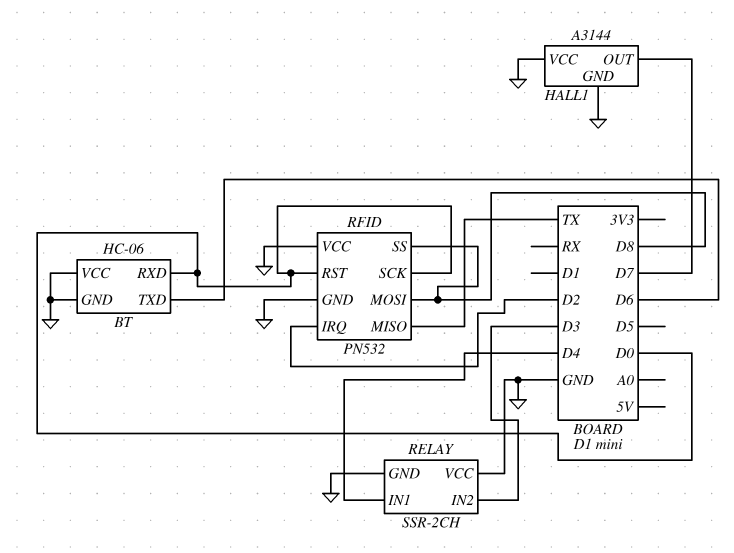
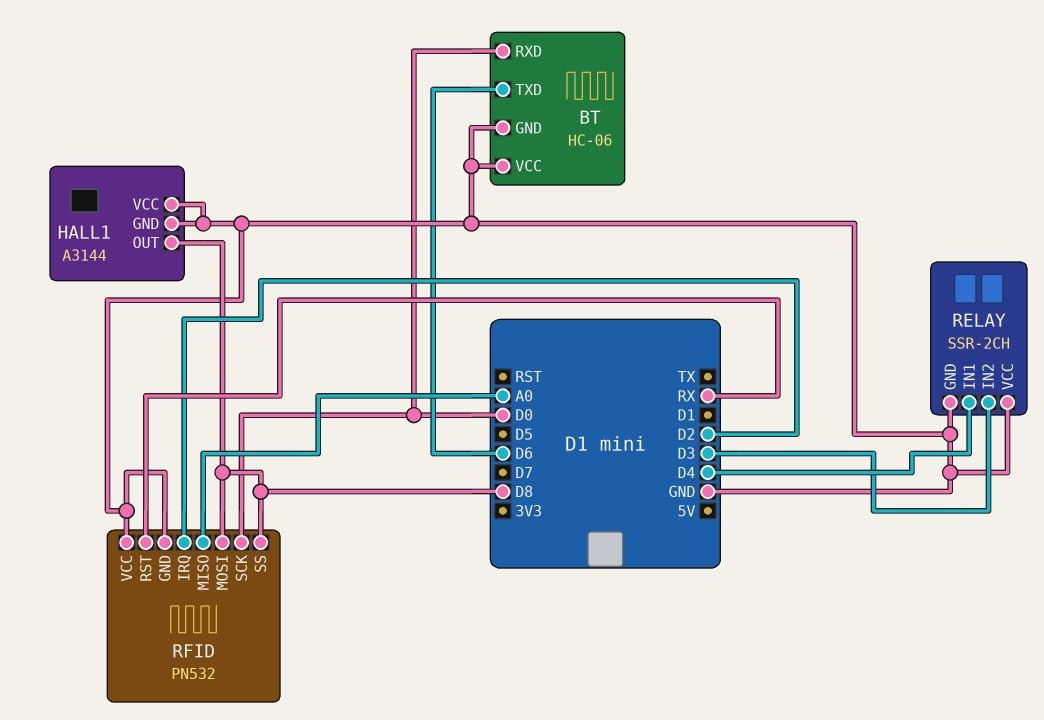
HALL1 pin OUT: D7 -> D8
RFID pin MISO: TX -> A0
RFID pin RST: D0 -> RX

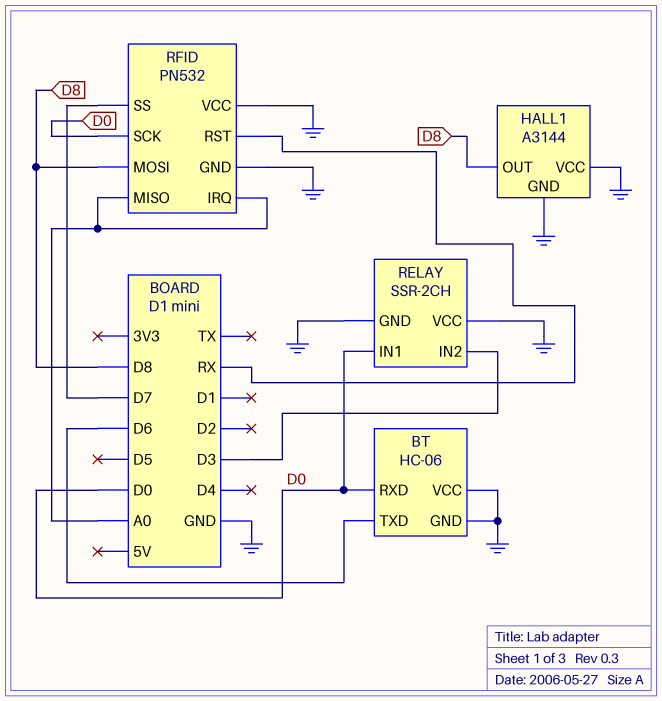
RELAY pin IN1: D4 -> D0
RFID pin IRQ: D2 -> A0
RFID pin SS: D8 -> D7

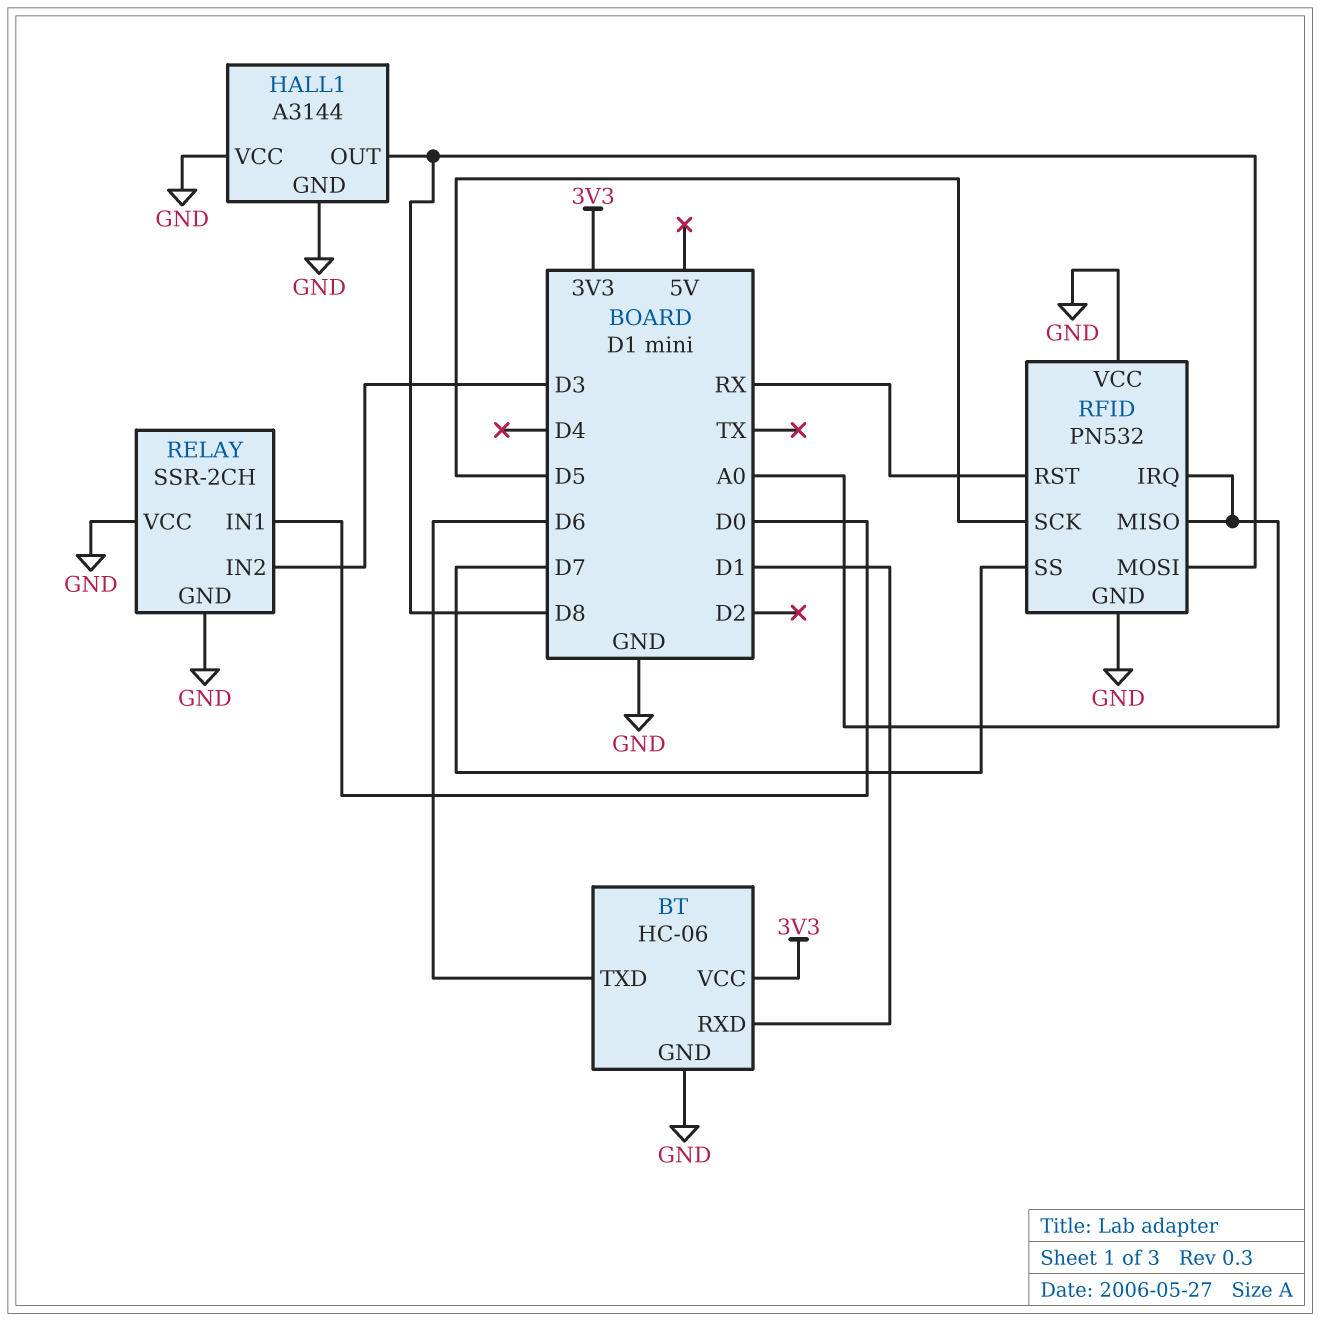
BT pin RXD: D0 -> D1
BT pin VCC: GND -> 3V3
RFID pin SCK: D0 -> D5

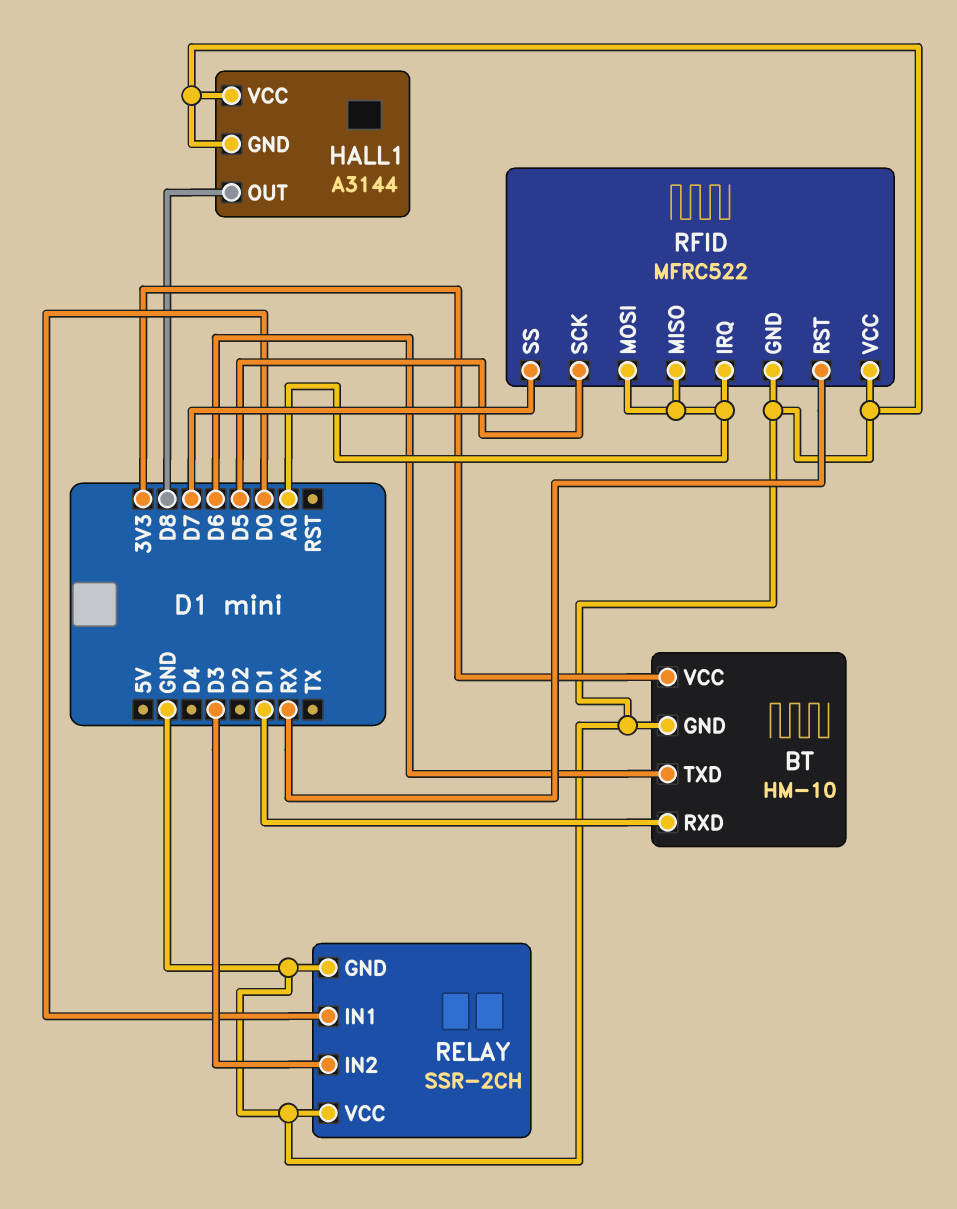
BT: HC-06 -> HM-10
RFID: PN532 -> MFRC522
RFID pin MOSI: D8 -> A0

